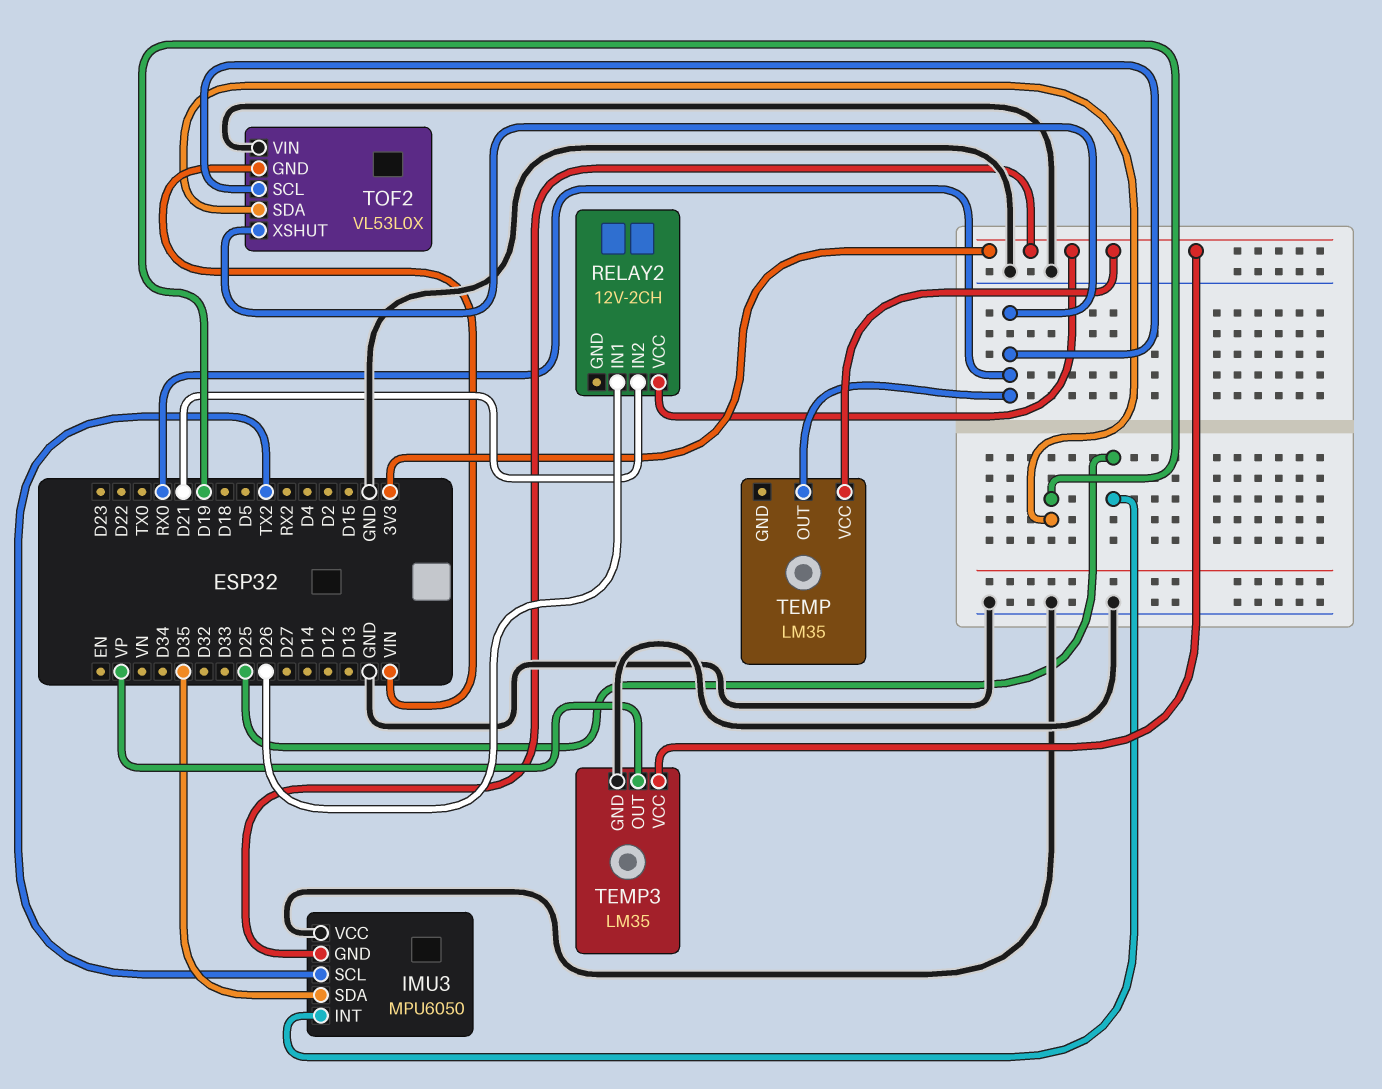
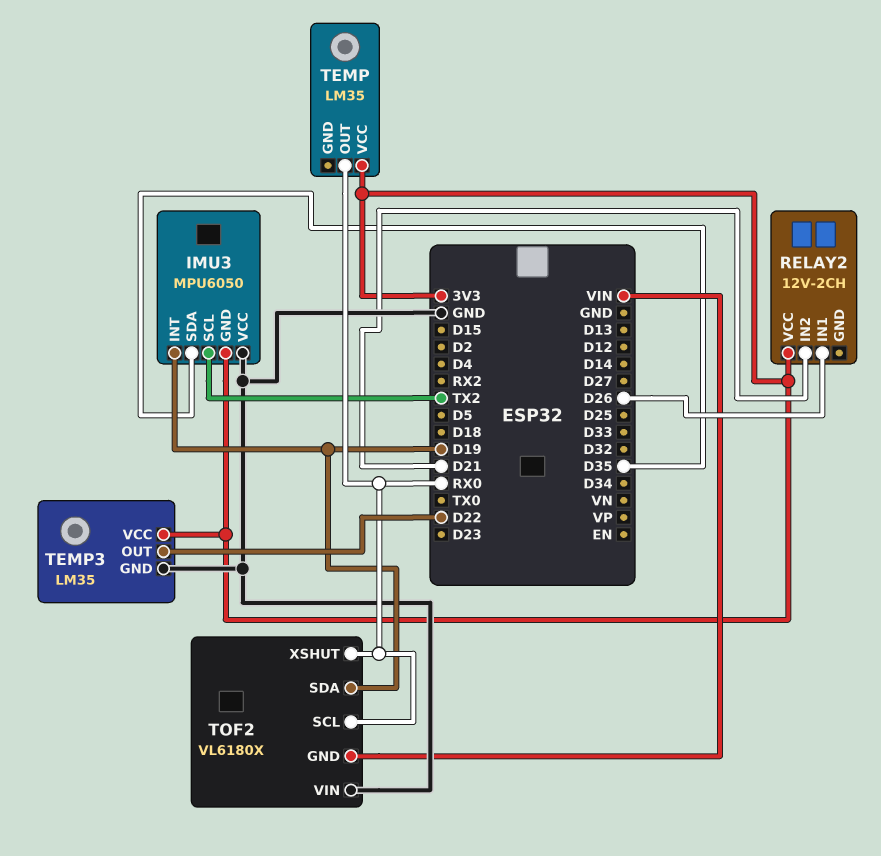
IMU3 pin INT: D25 -> D19
TEMP3 pin OUT: VP -> D22
TOF2: VL53L0X -> VL6180X

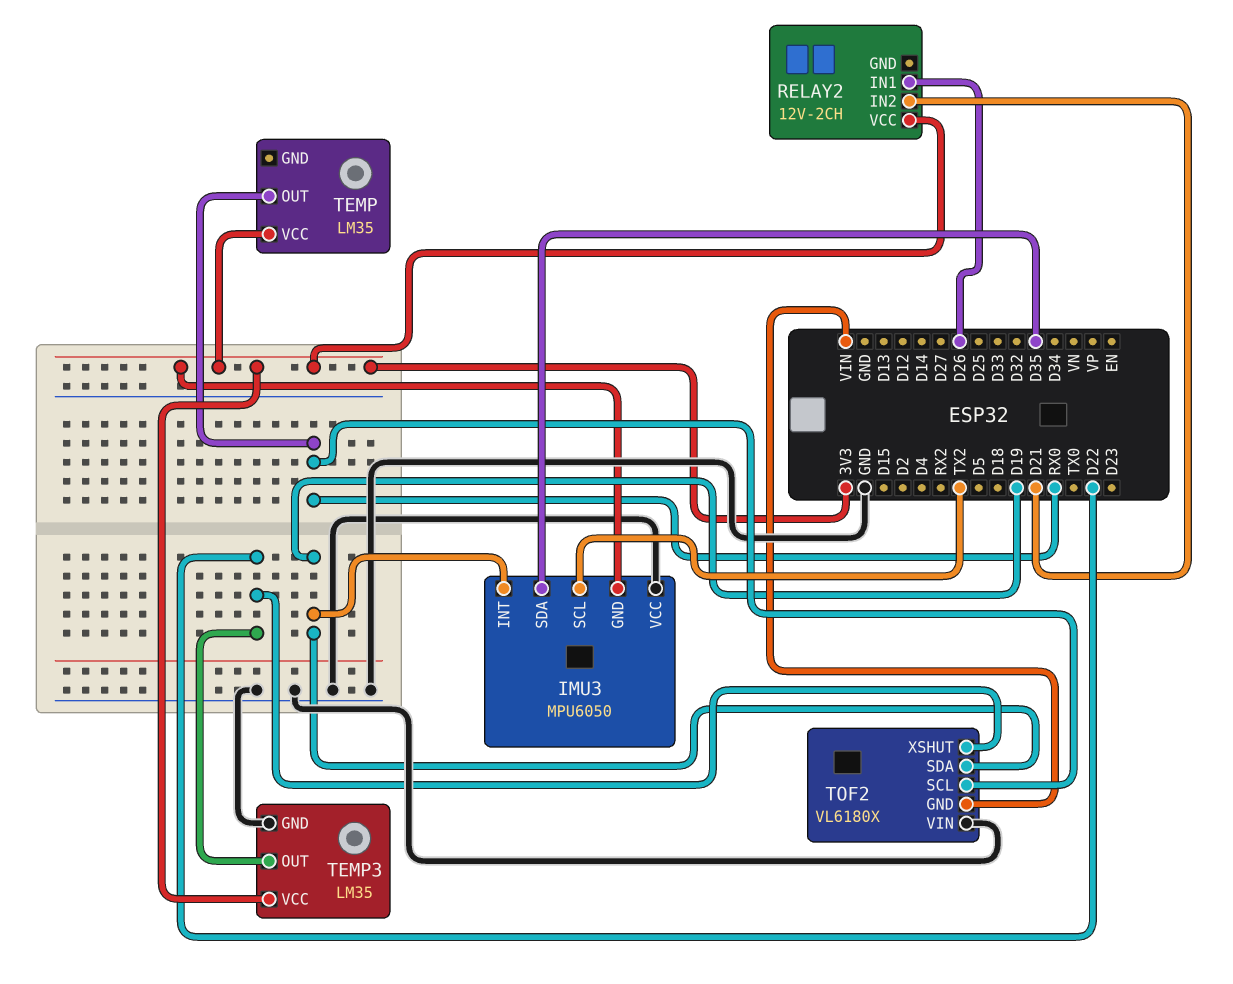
TOF2 pin XSHUT: RX0 -> D22

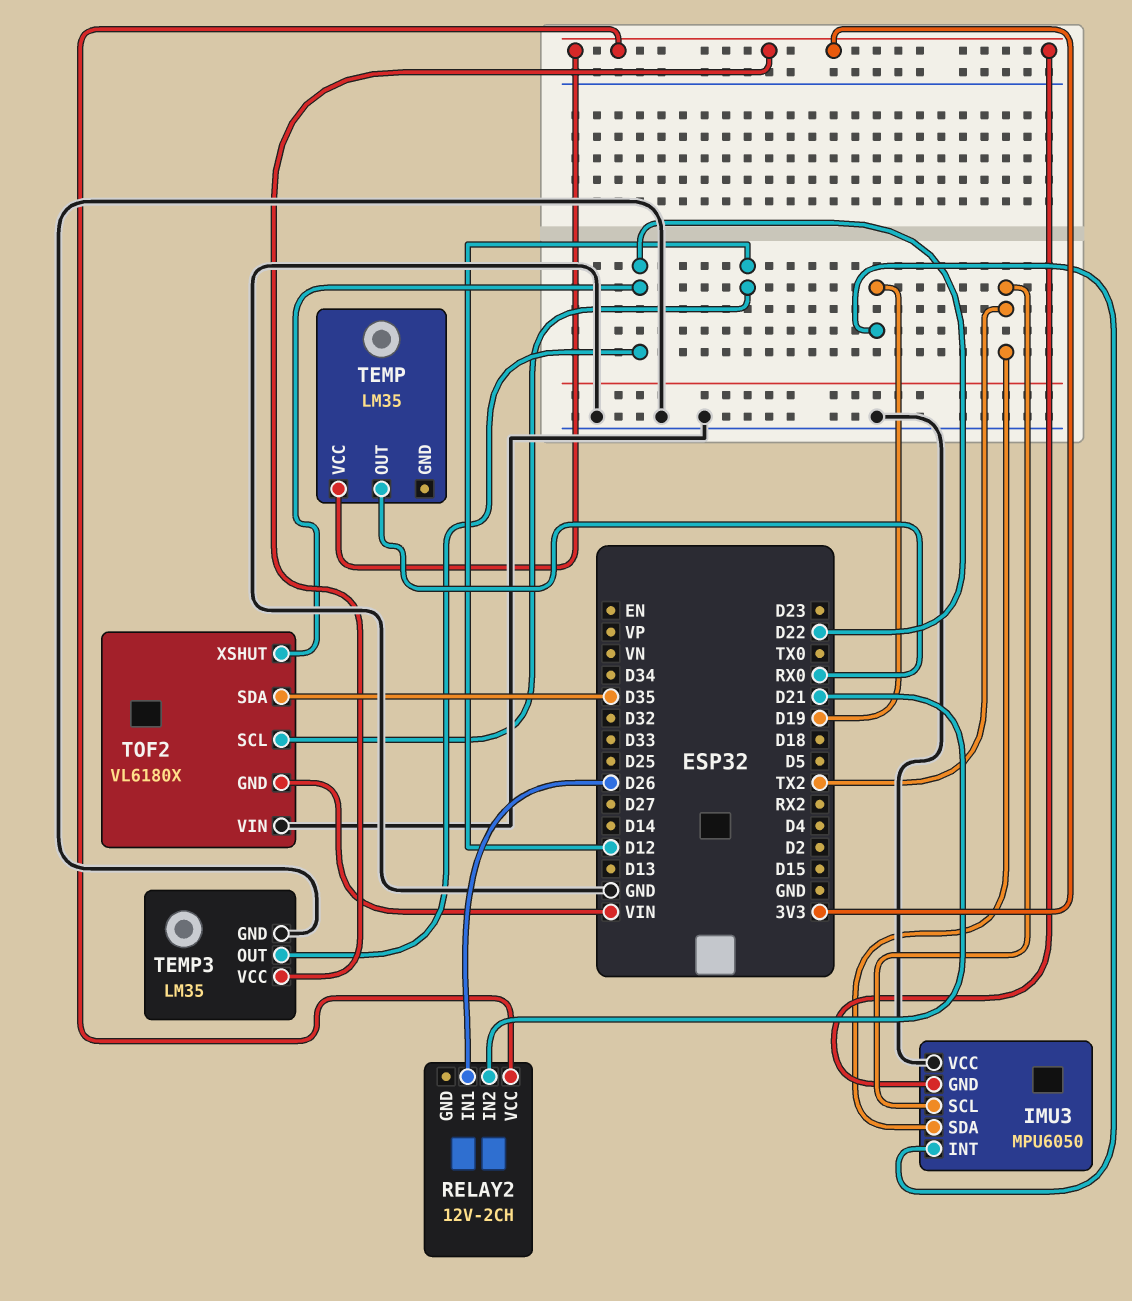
IMU3 pin SDA: D35 -> TX2
TOF2 pin SCL: RX0 -> D12
TOF2 pin SDA: D19 -> D35

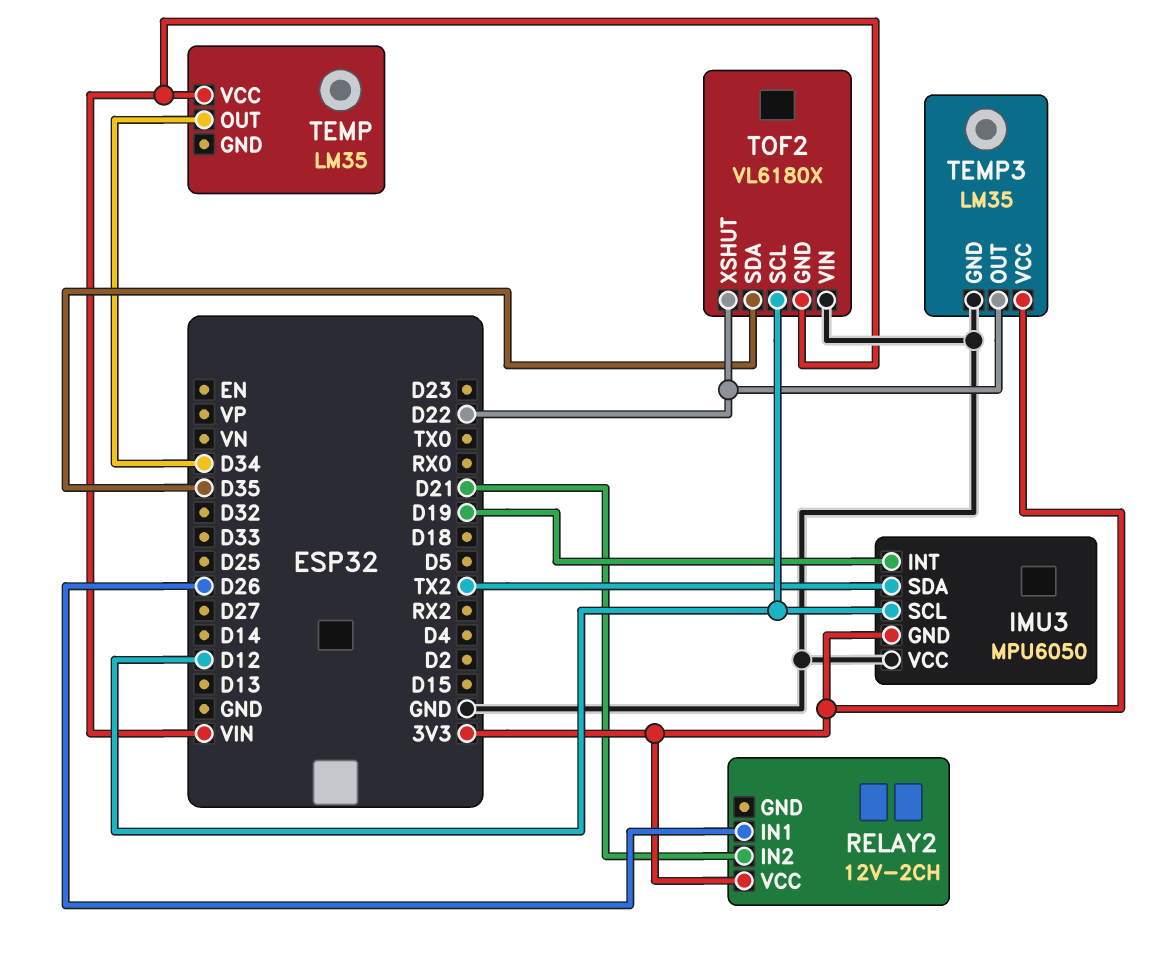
IMU3 pin SCL: TX2 -> D12
TEMP pin OUT: RX0 -> D34
TEMP pin VCC: 3V3 -> VIN

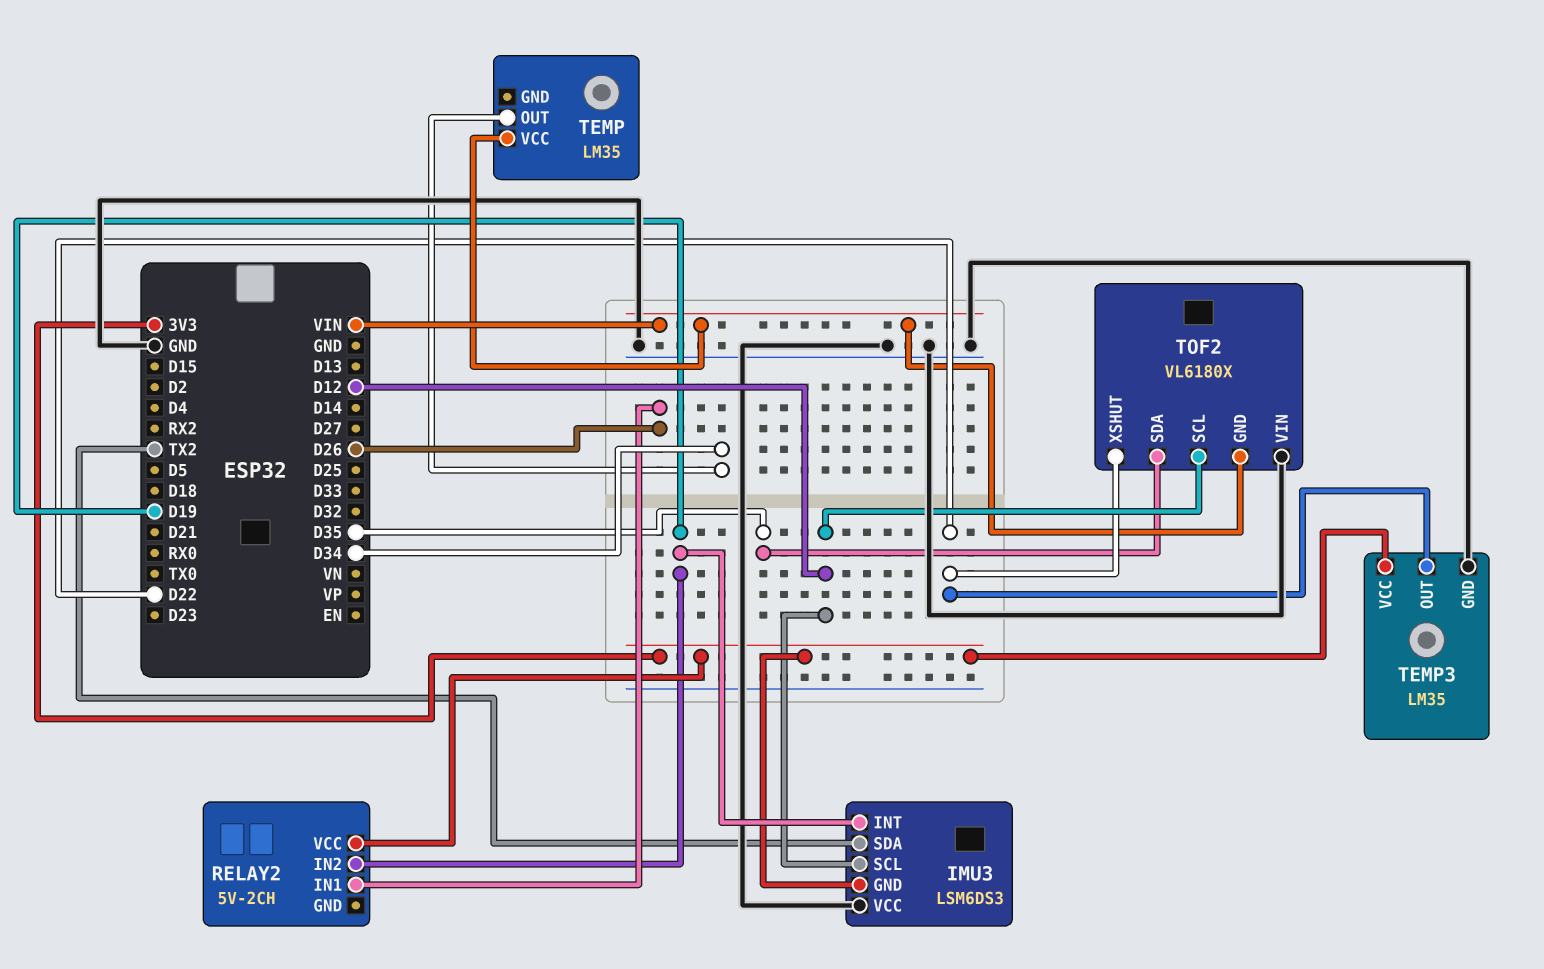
IMU3: MPU6050 -> LSM6DS3
RELAY2: 12V-2CH -> 5V-2CH
RELAY2 pin IN2: D21 -> D19

